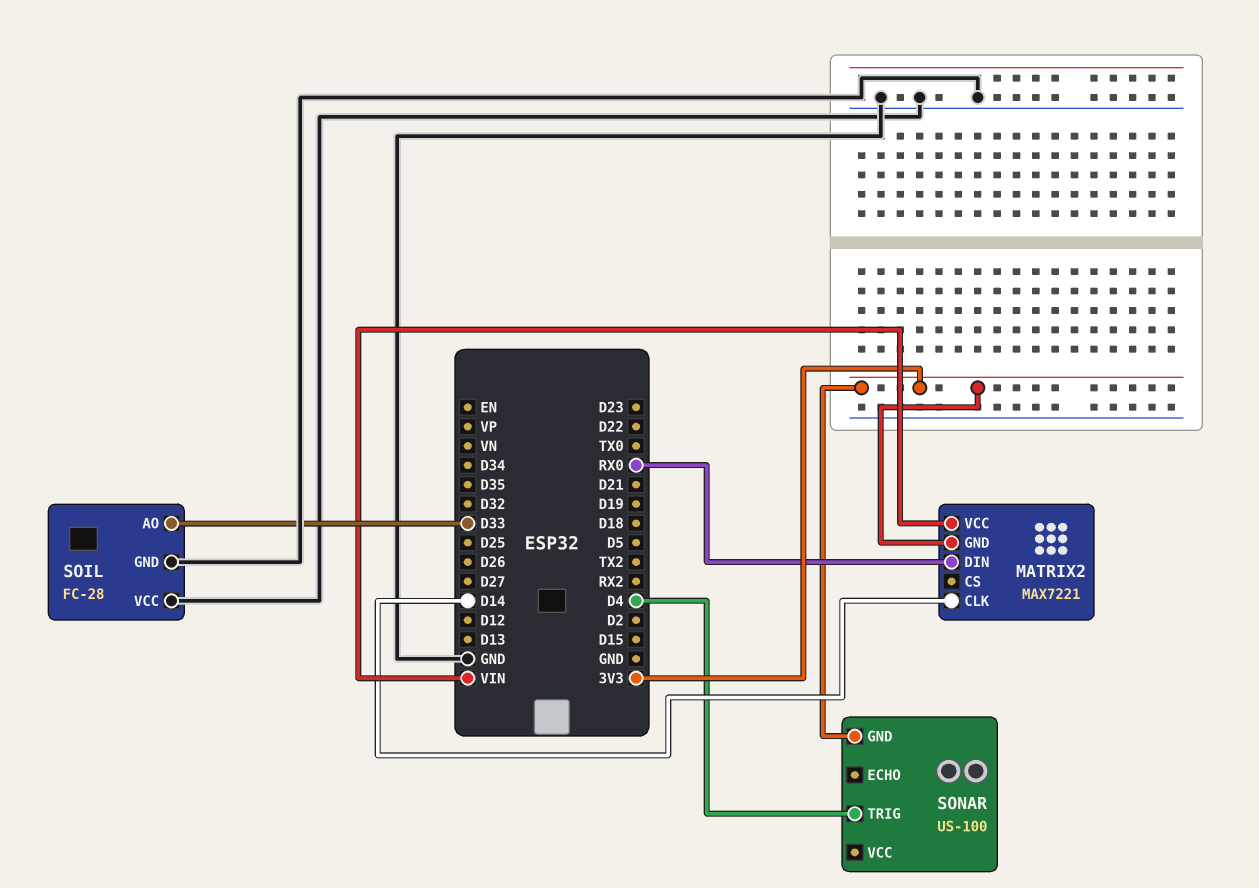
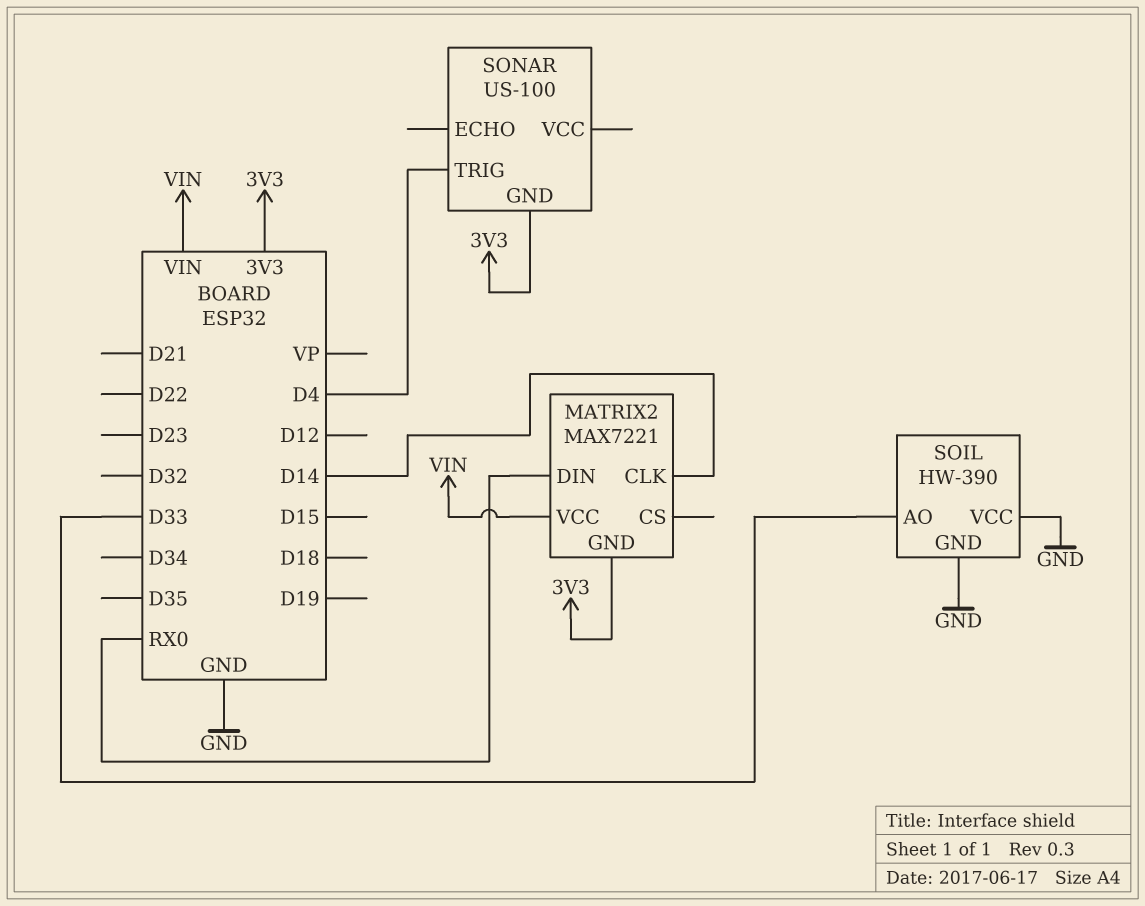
SOIL: FC-28 -> HW-390

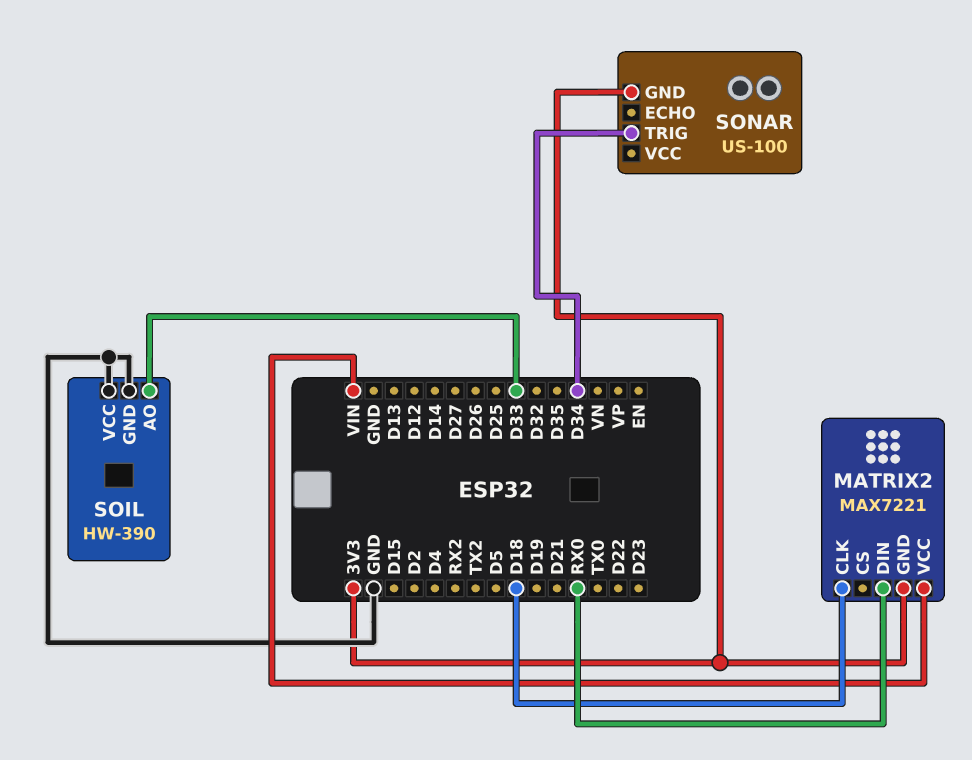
MATRIX2 pin CLK: D14 -> D18
SONAR pin TRIG: D4 -> D34

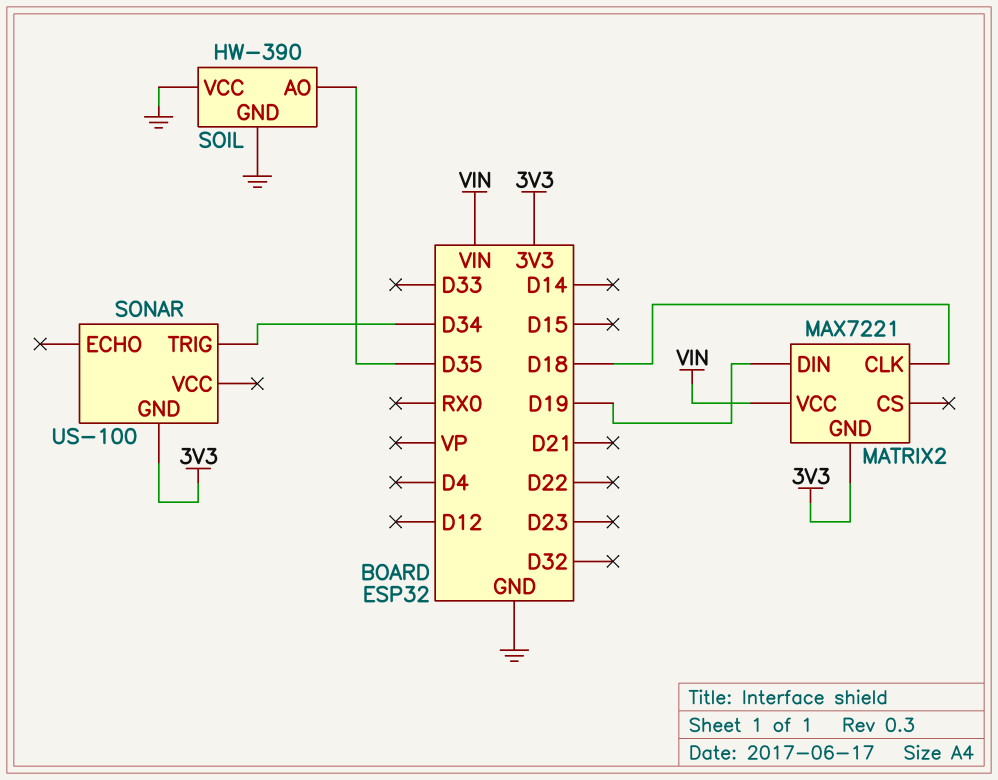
MATRIX2 pin DIN: RX0 -> D19
SOIL pin AO: D33 -> D35

